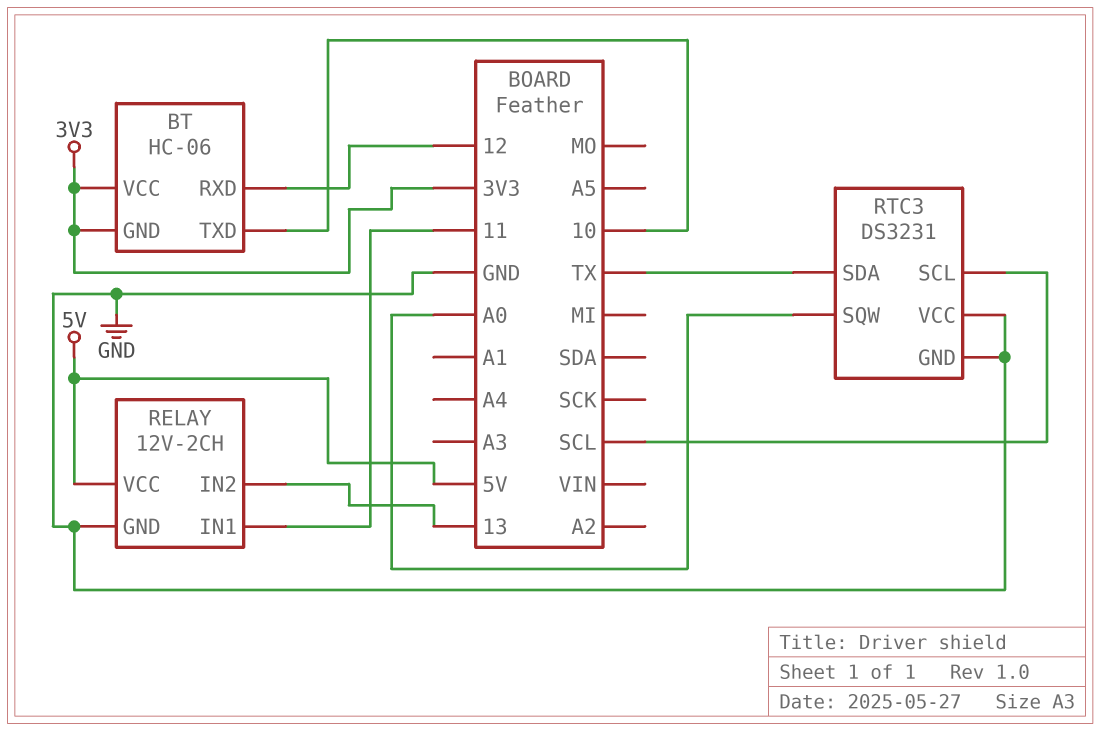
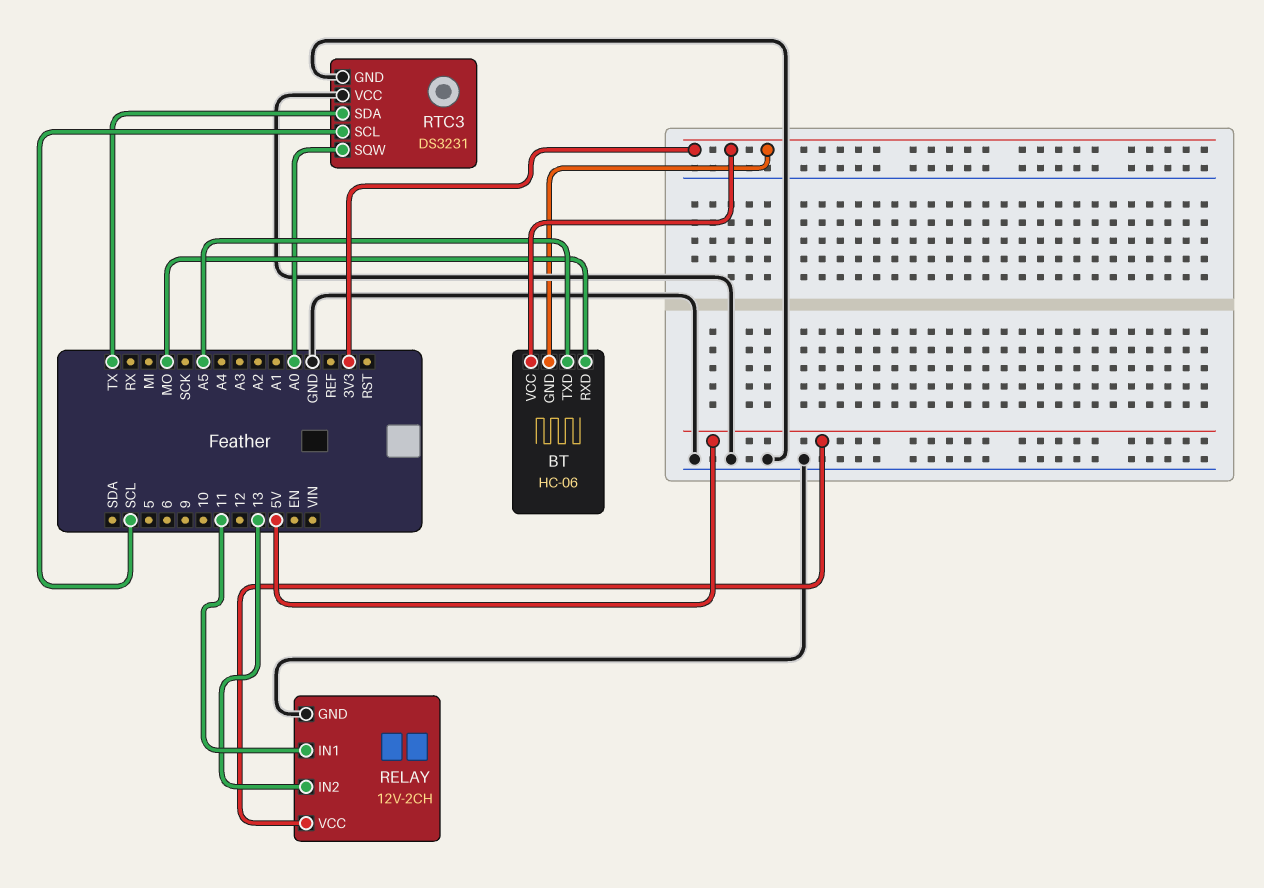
BT pin RXD: 12 -> MO
BT pin TXD: 10 -> A5

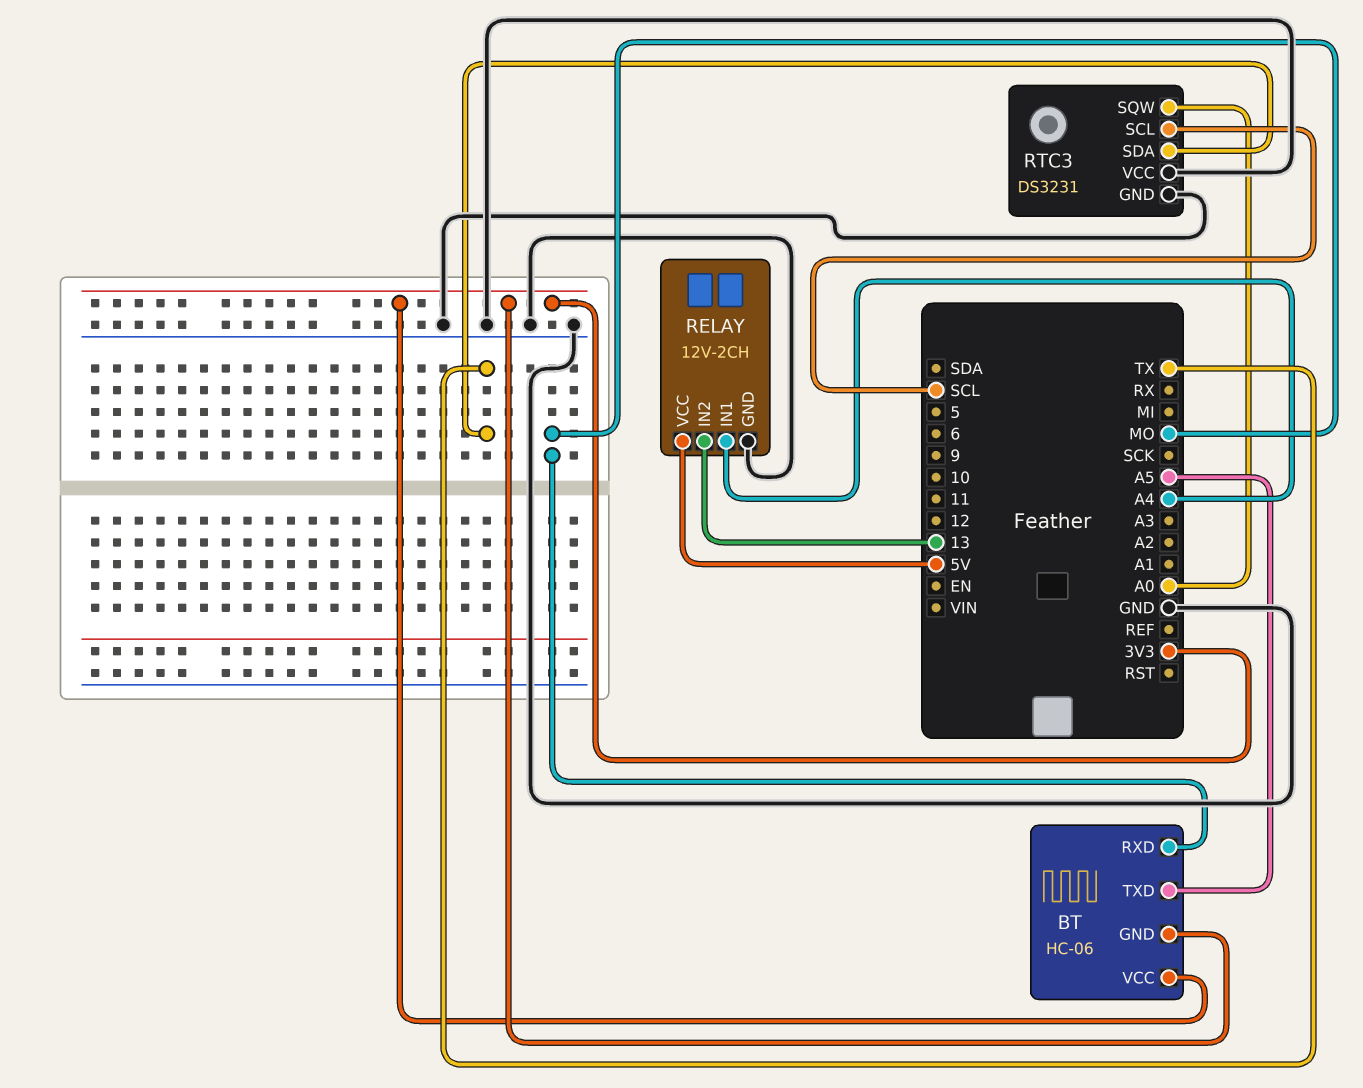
RELAY pin IN1: 11 -> A4

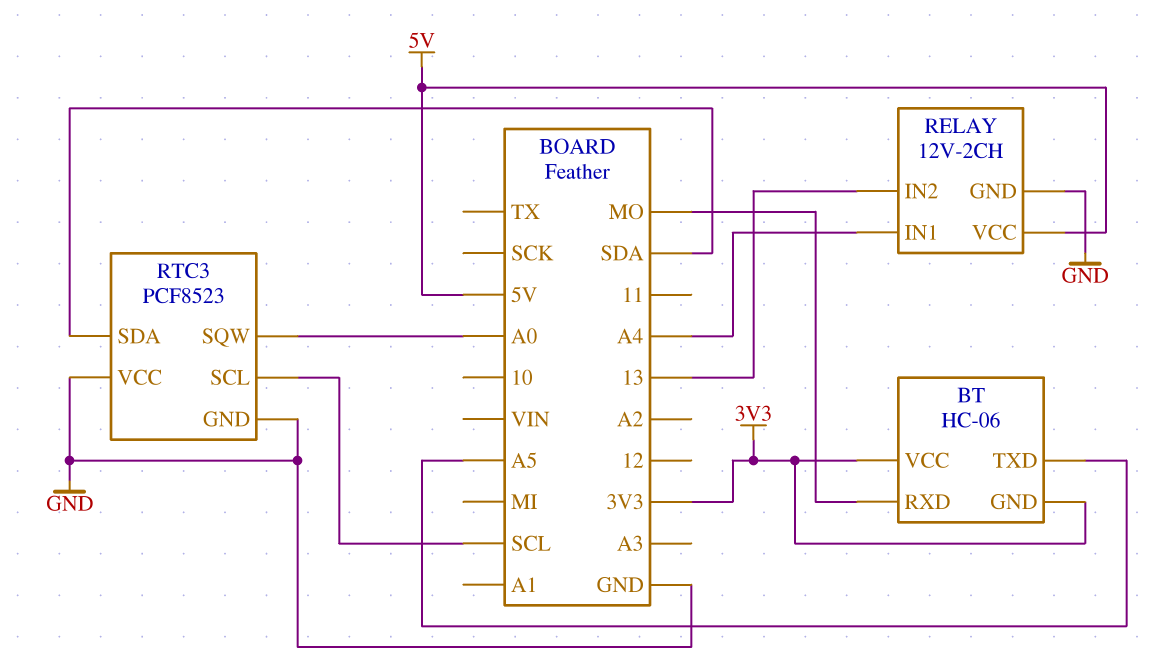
RTC3: DS3231 -> PCF8523
RTC3 pin SDA: TX -> SDA

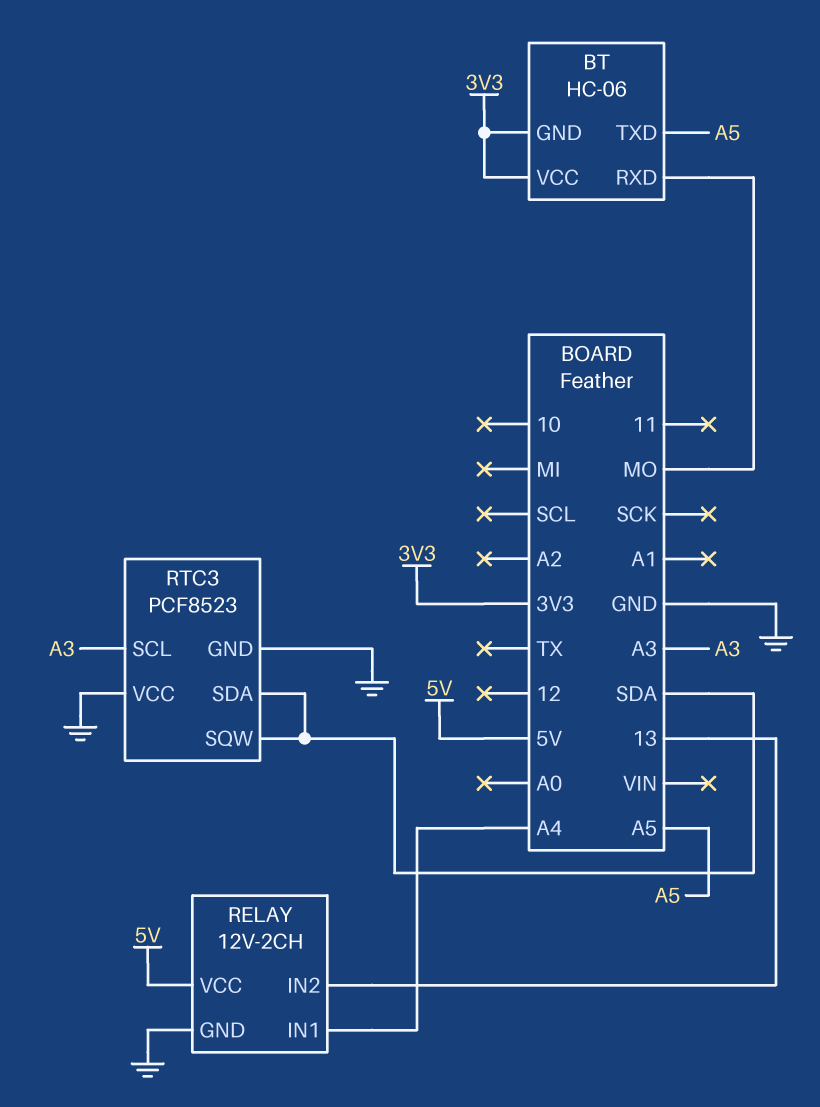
RTC3 pin SCL: SCL -> A3
RTC3 pin SQW: A0 -> SDA

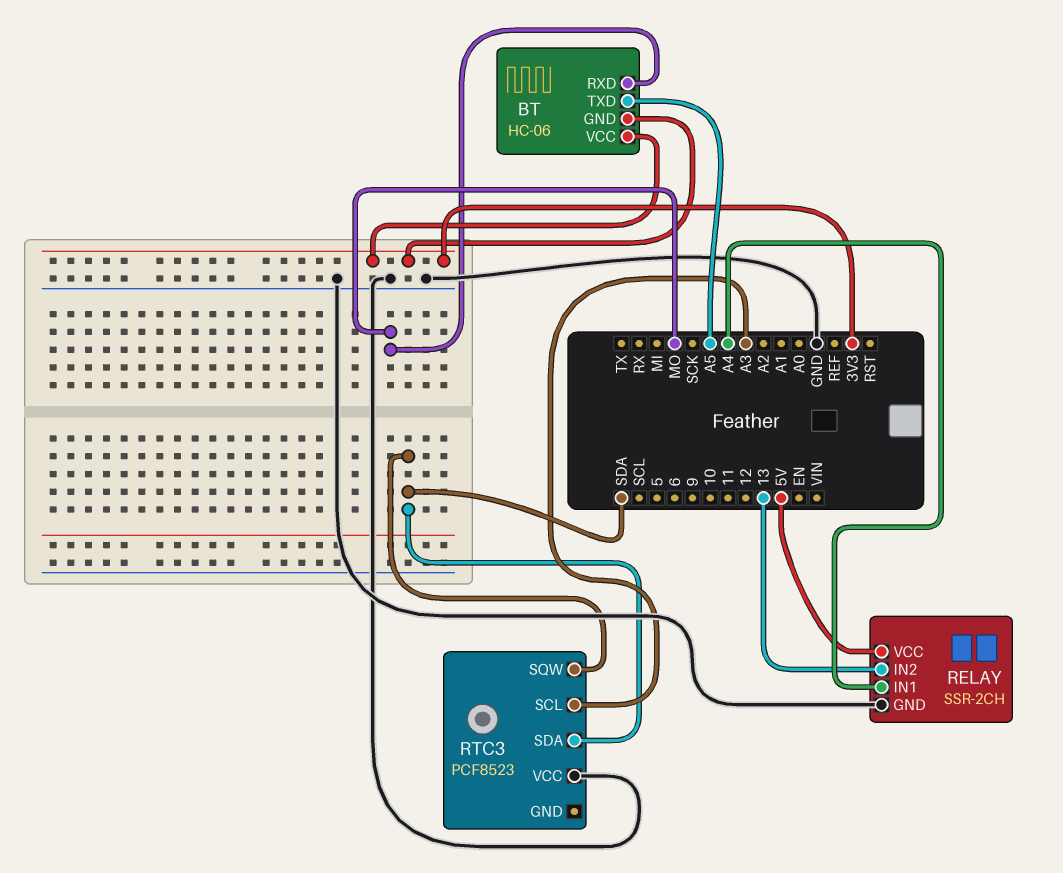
RELAY: 12V-2CH -> SSR-2CH
RTC3 pin GND: GND -> none

